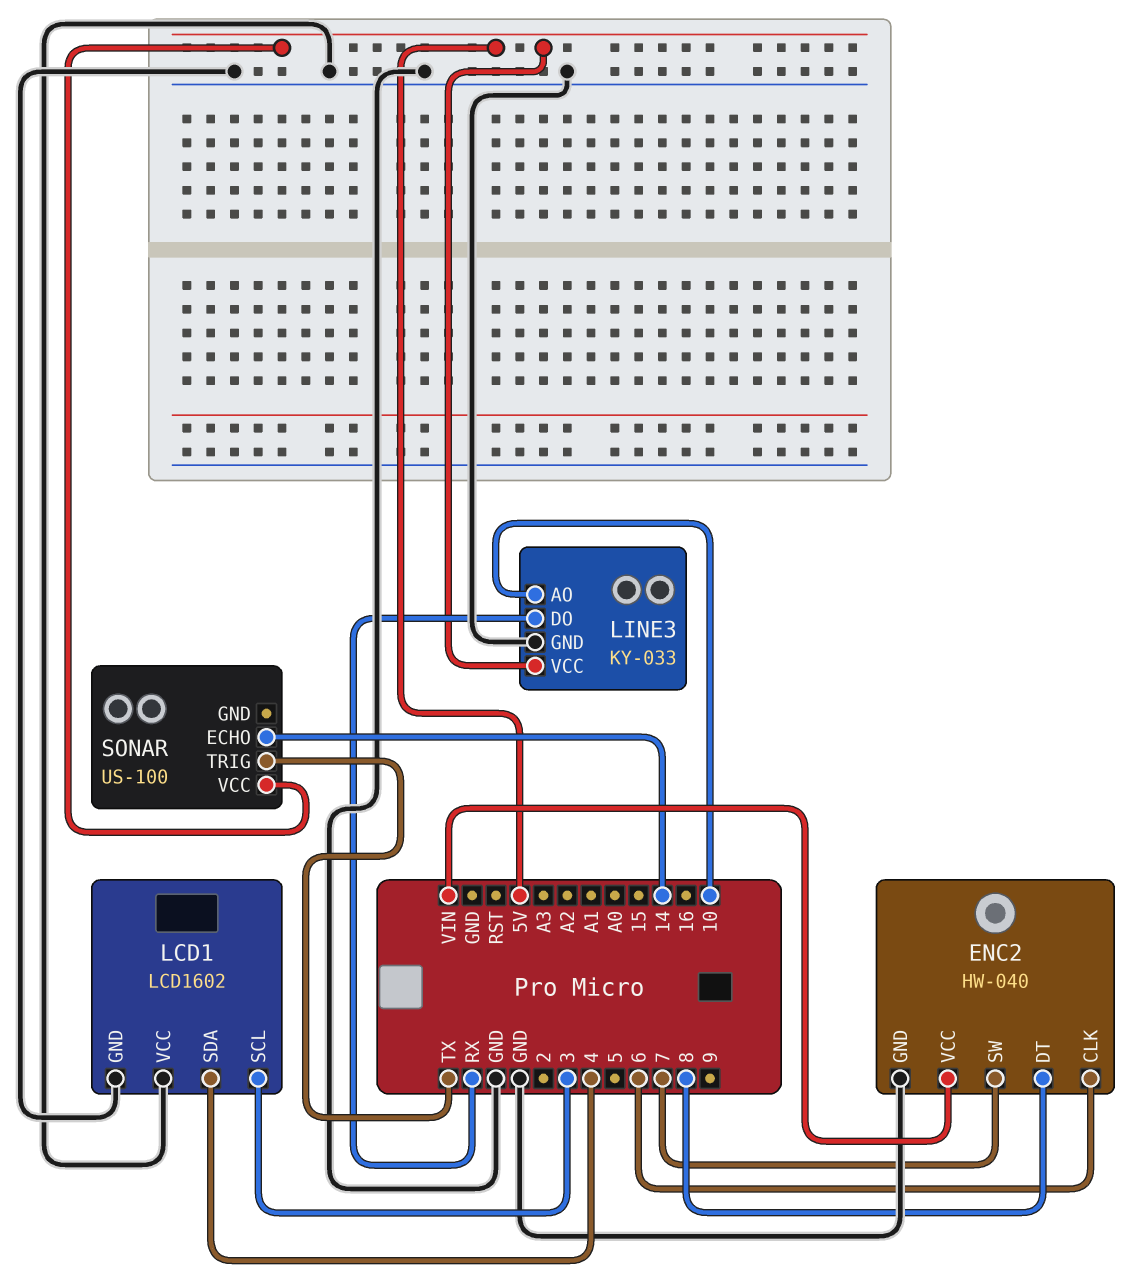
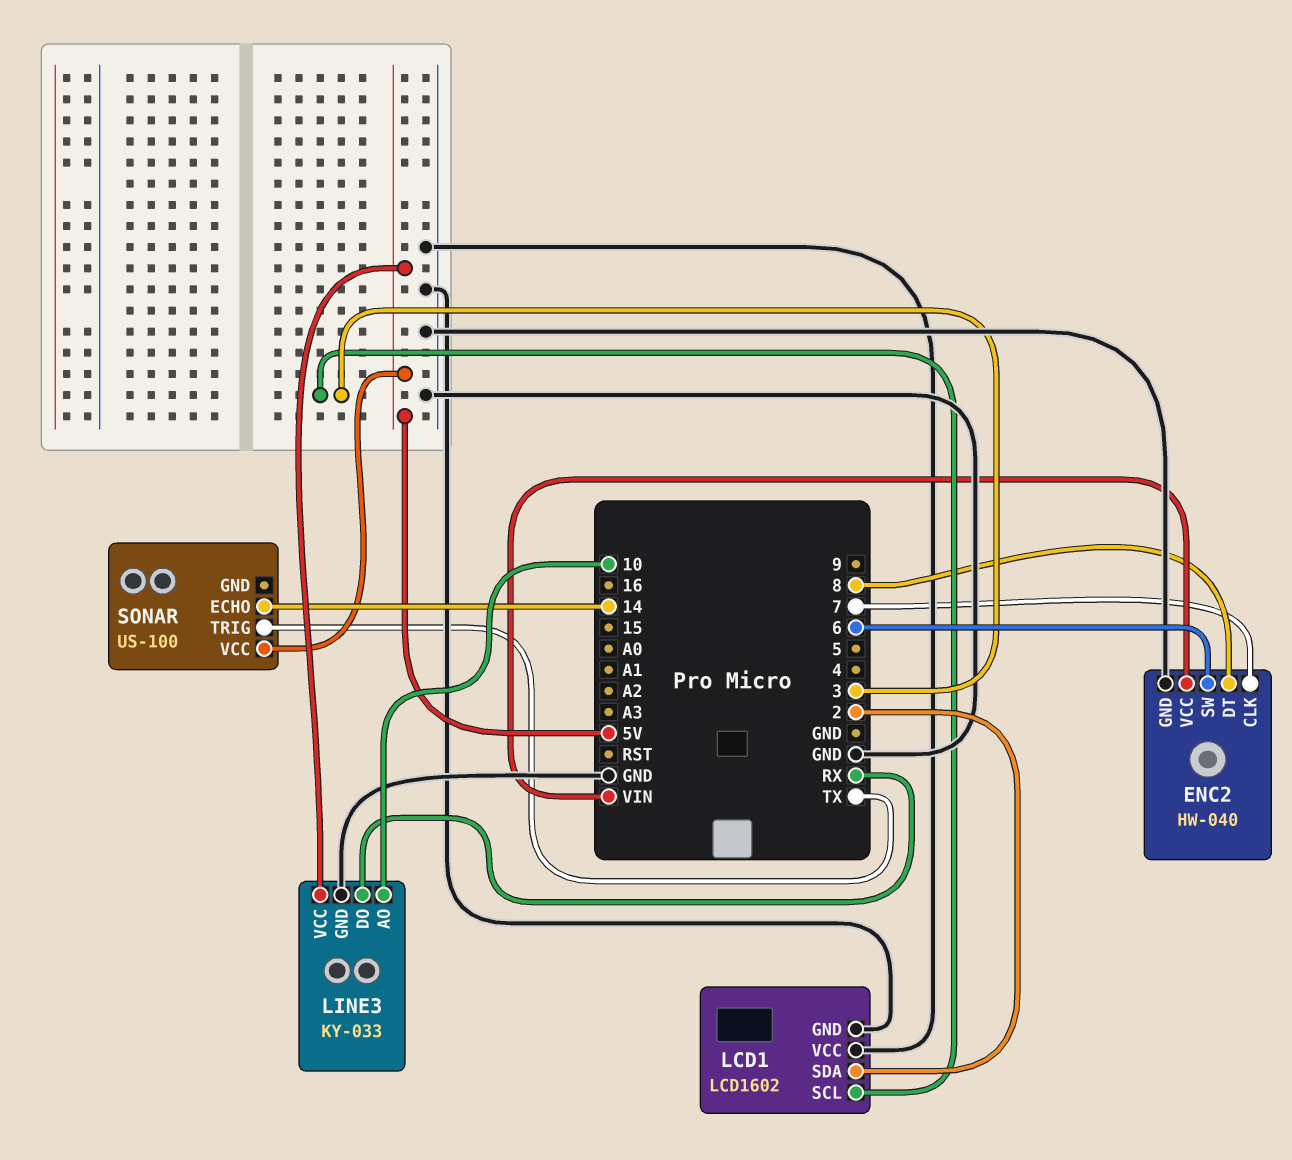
ENC2 pin CLK: 6 -> 7
ENC2 pin SW: 7 -> 6
LCD1 pin SDA: 4 -> 2

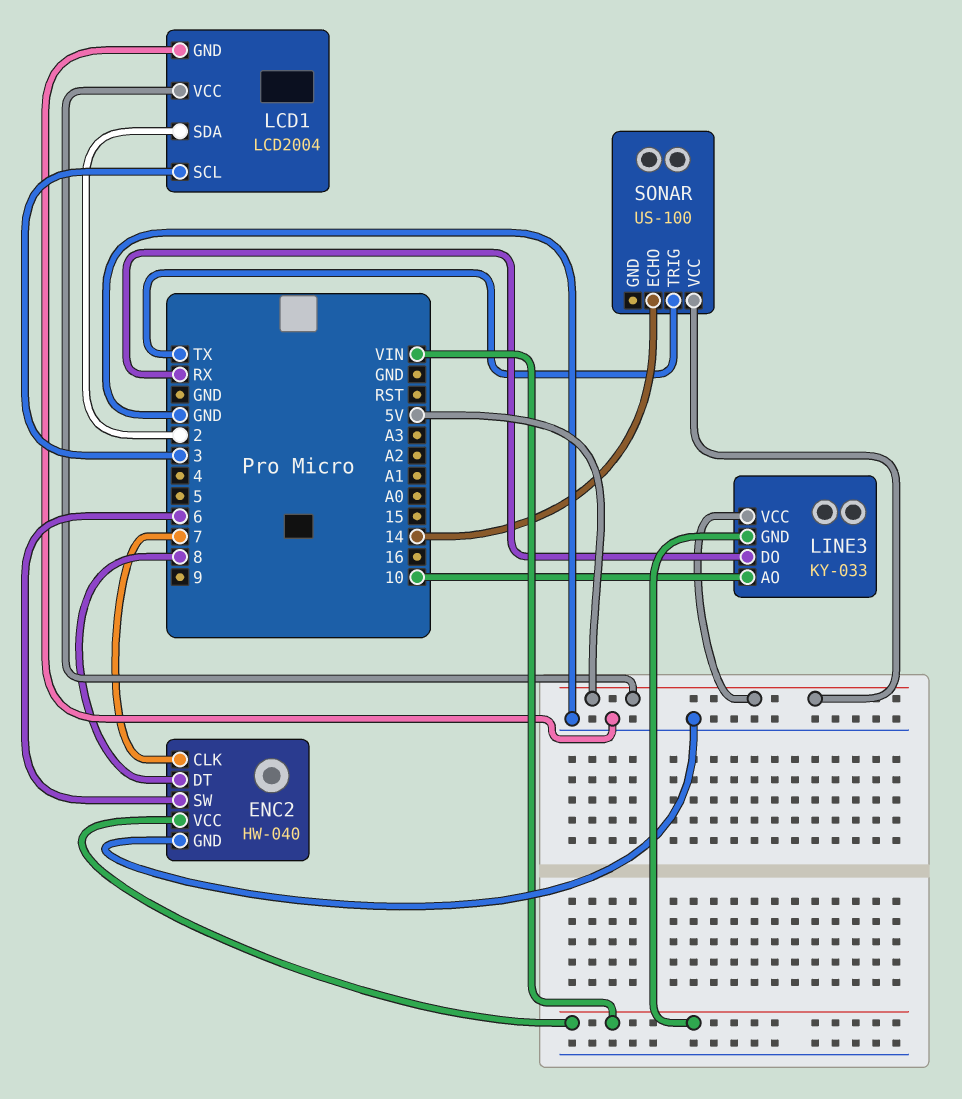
LCD1: LCD1602 -> LCD2004
LCD1 pin VCC: GND -> 5V
LINE3 pin GND: GND -> VIN

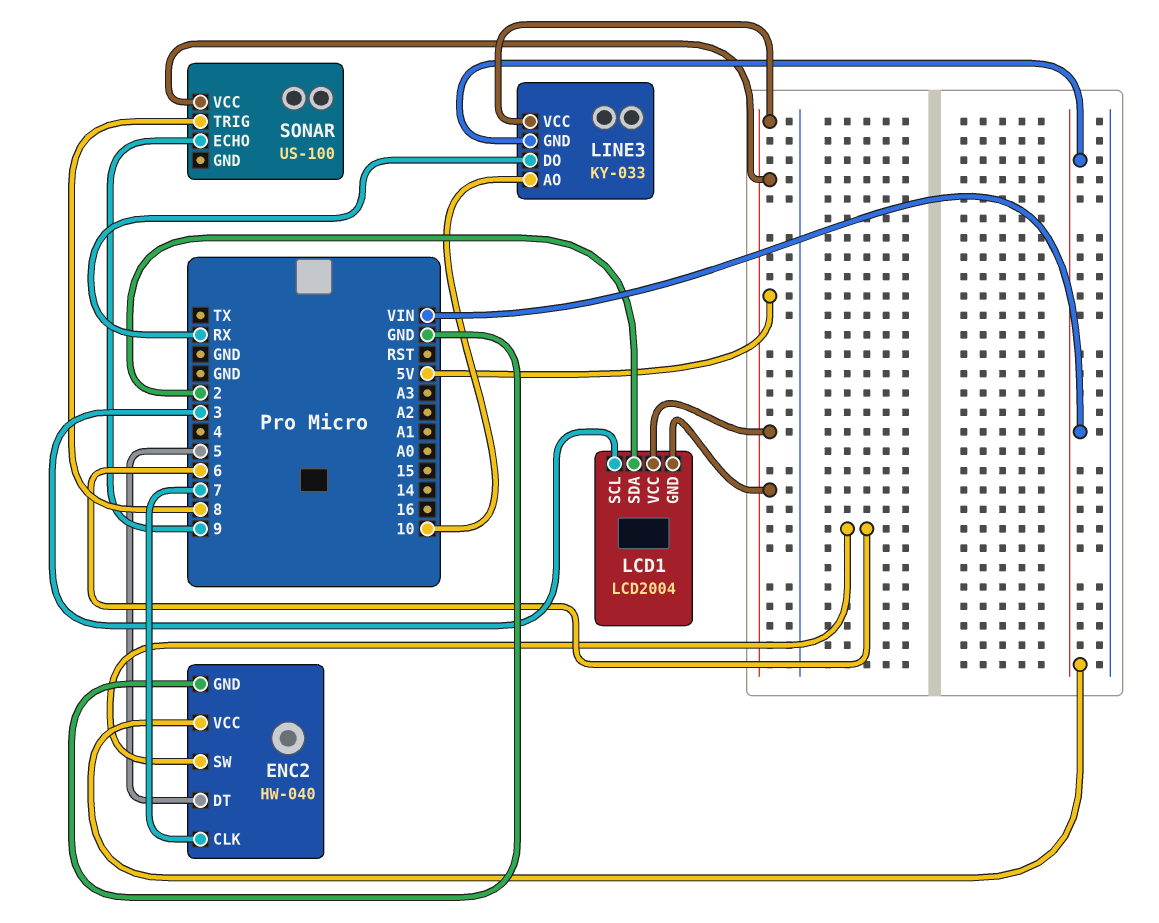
ENC2 pin DT: 8 -> 5
LCD1 pin GND: GND -> 5V
SONAR pin ECHO: 14 -> 9
SONAR pin TRIG: TX -> 8

